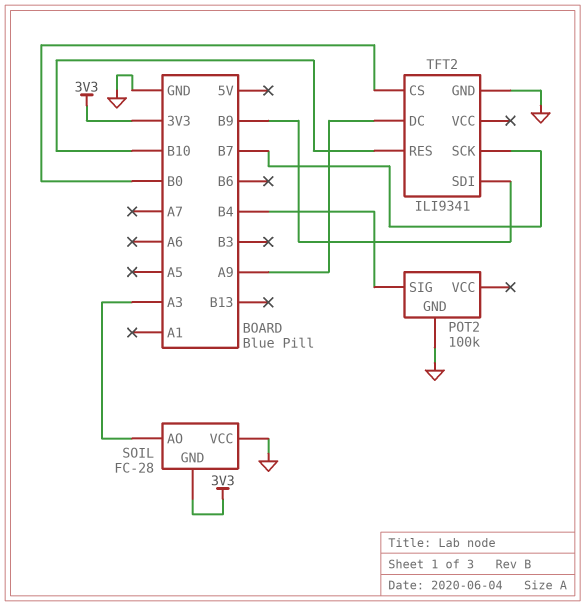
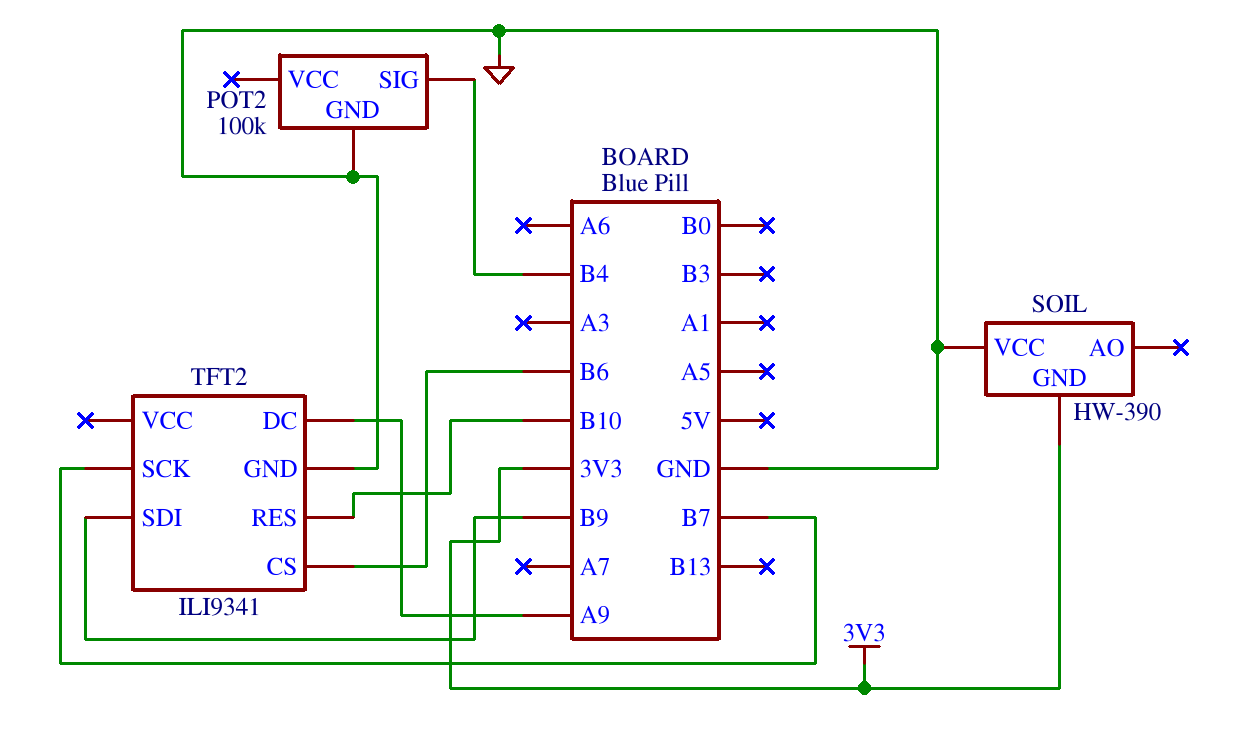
SOIL: FC-28 -> HW-390
SOIL pin AO: A3 -> none
TFT2 pin CS: B0 -> B6

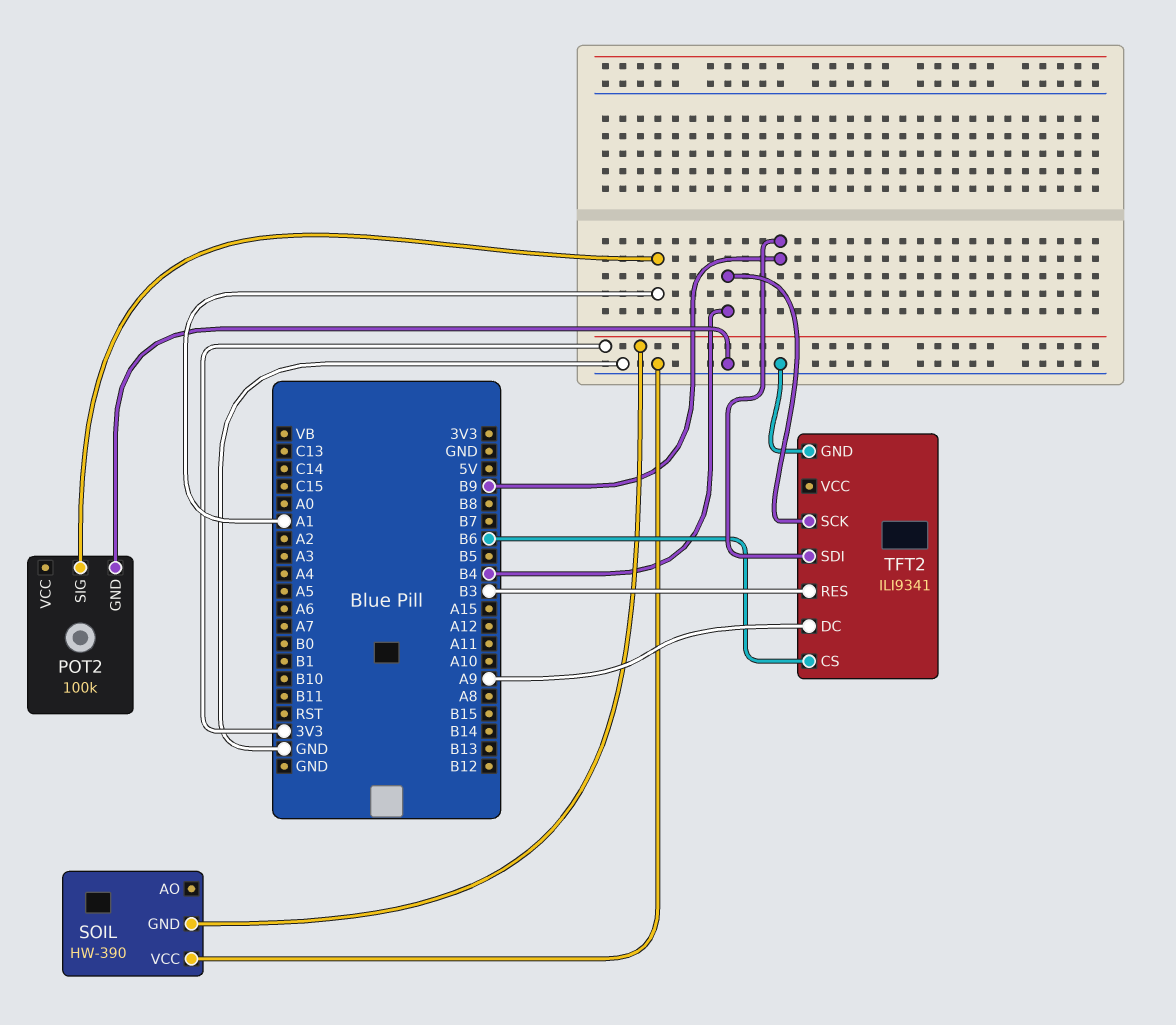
POT2 pin SIG: B4 -> A1
TFT2 pin RES: B10 -> B3
TFT2 pin SCK: B7 -> B4

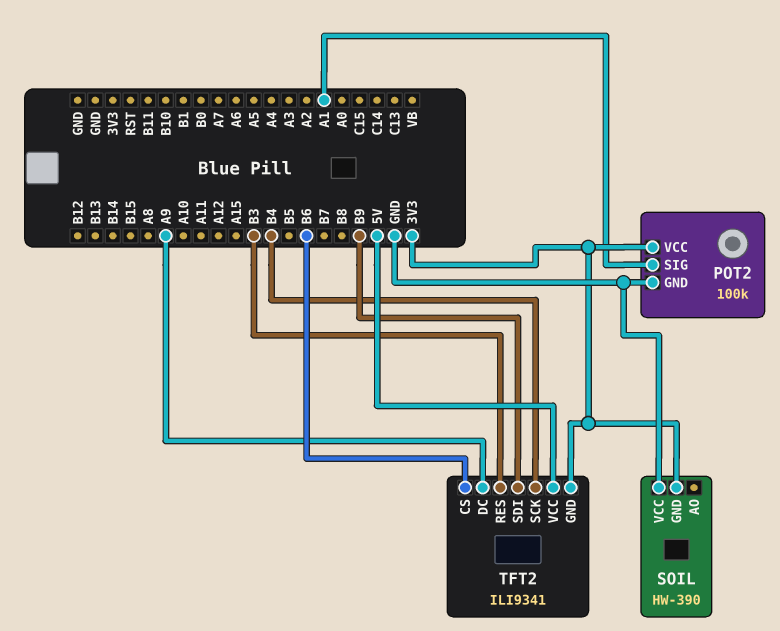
POT2 pin VCC: none -> 3V3
TFT2 pin GND: GND -> 3V3
TFT2 pin VCC: none -> 5V

